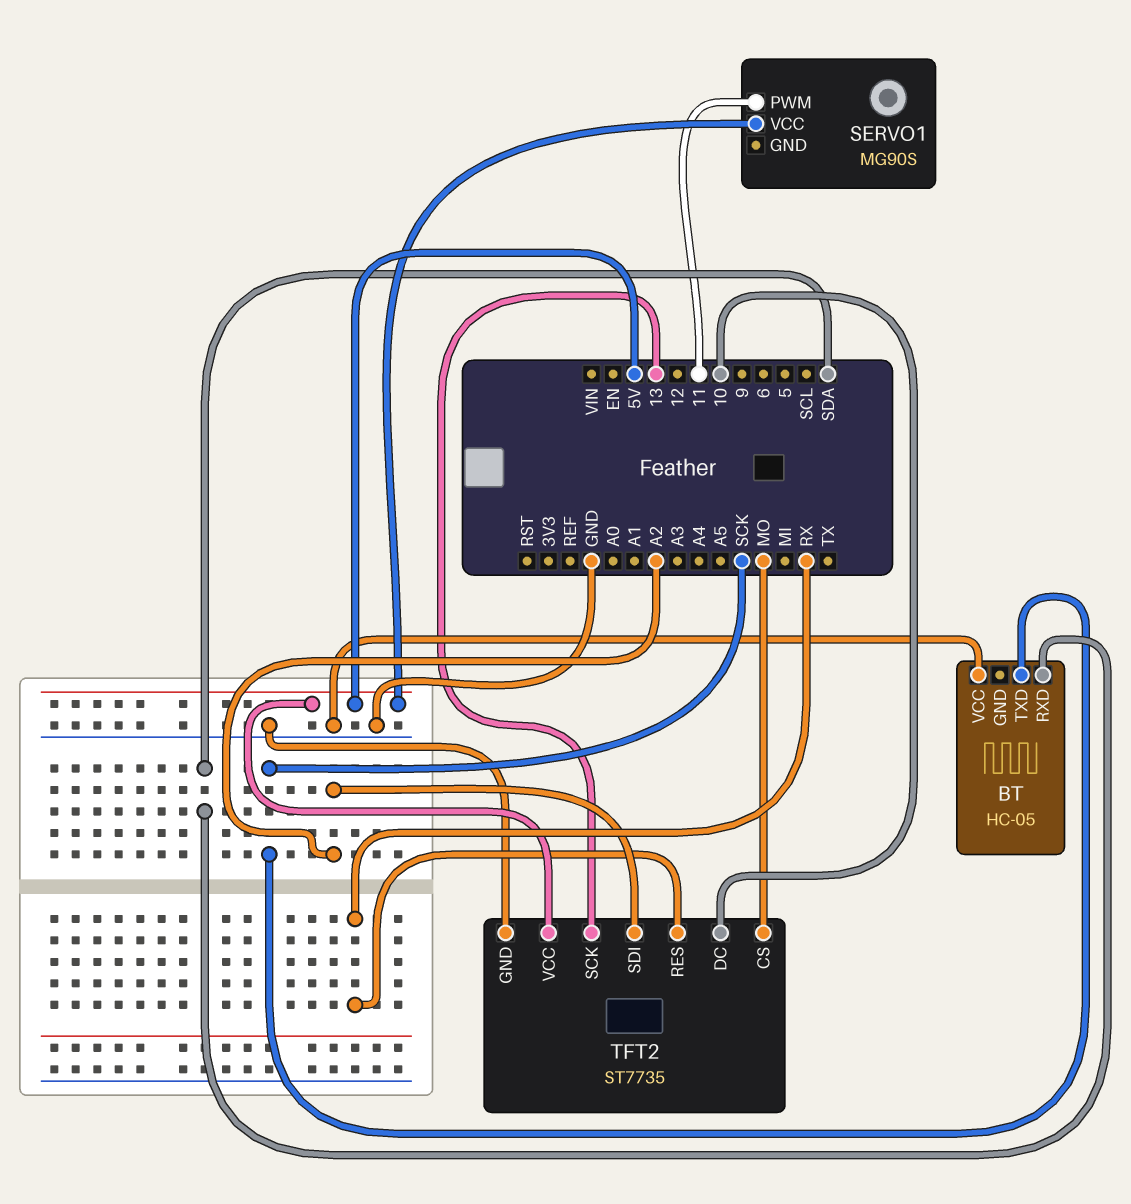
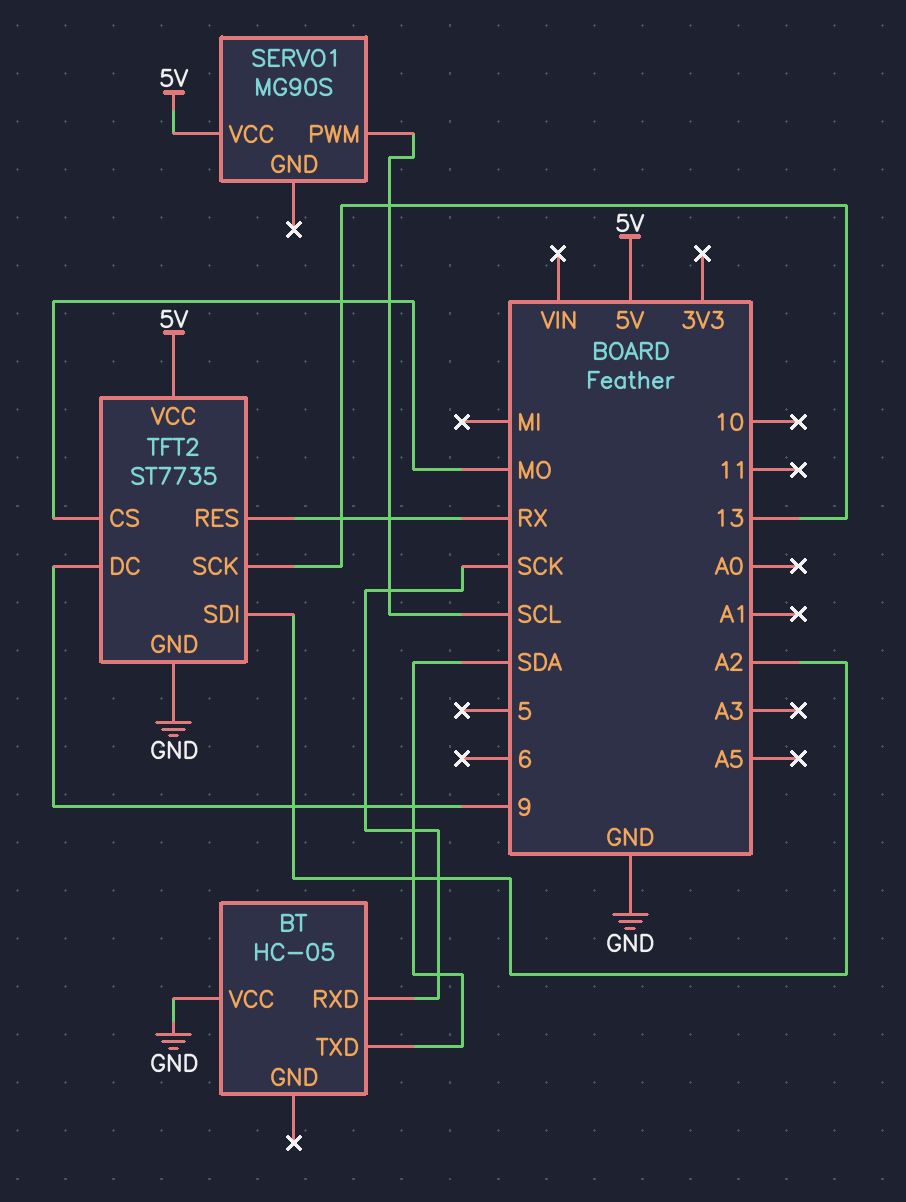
BT pin RXD: SDA -> SCK
BT pin TXD: SCK -> SDA
SERVO1 pin PWM: 11 -> SCL
TFT2 pin DC: 10 -> 9

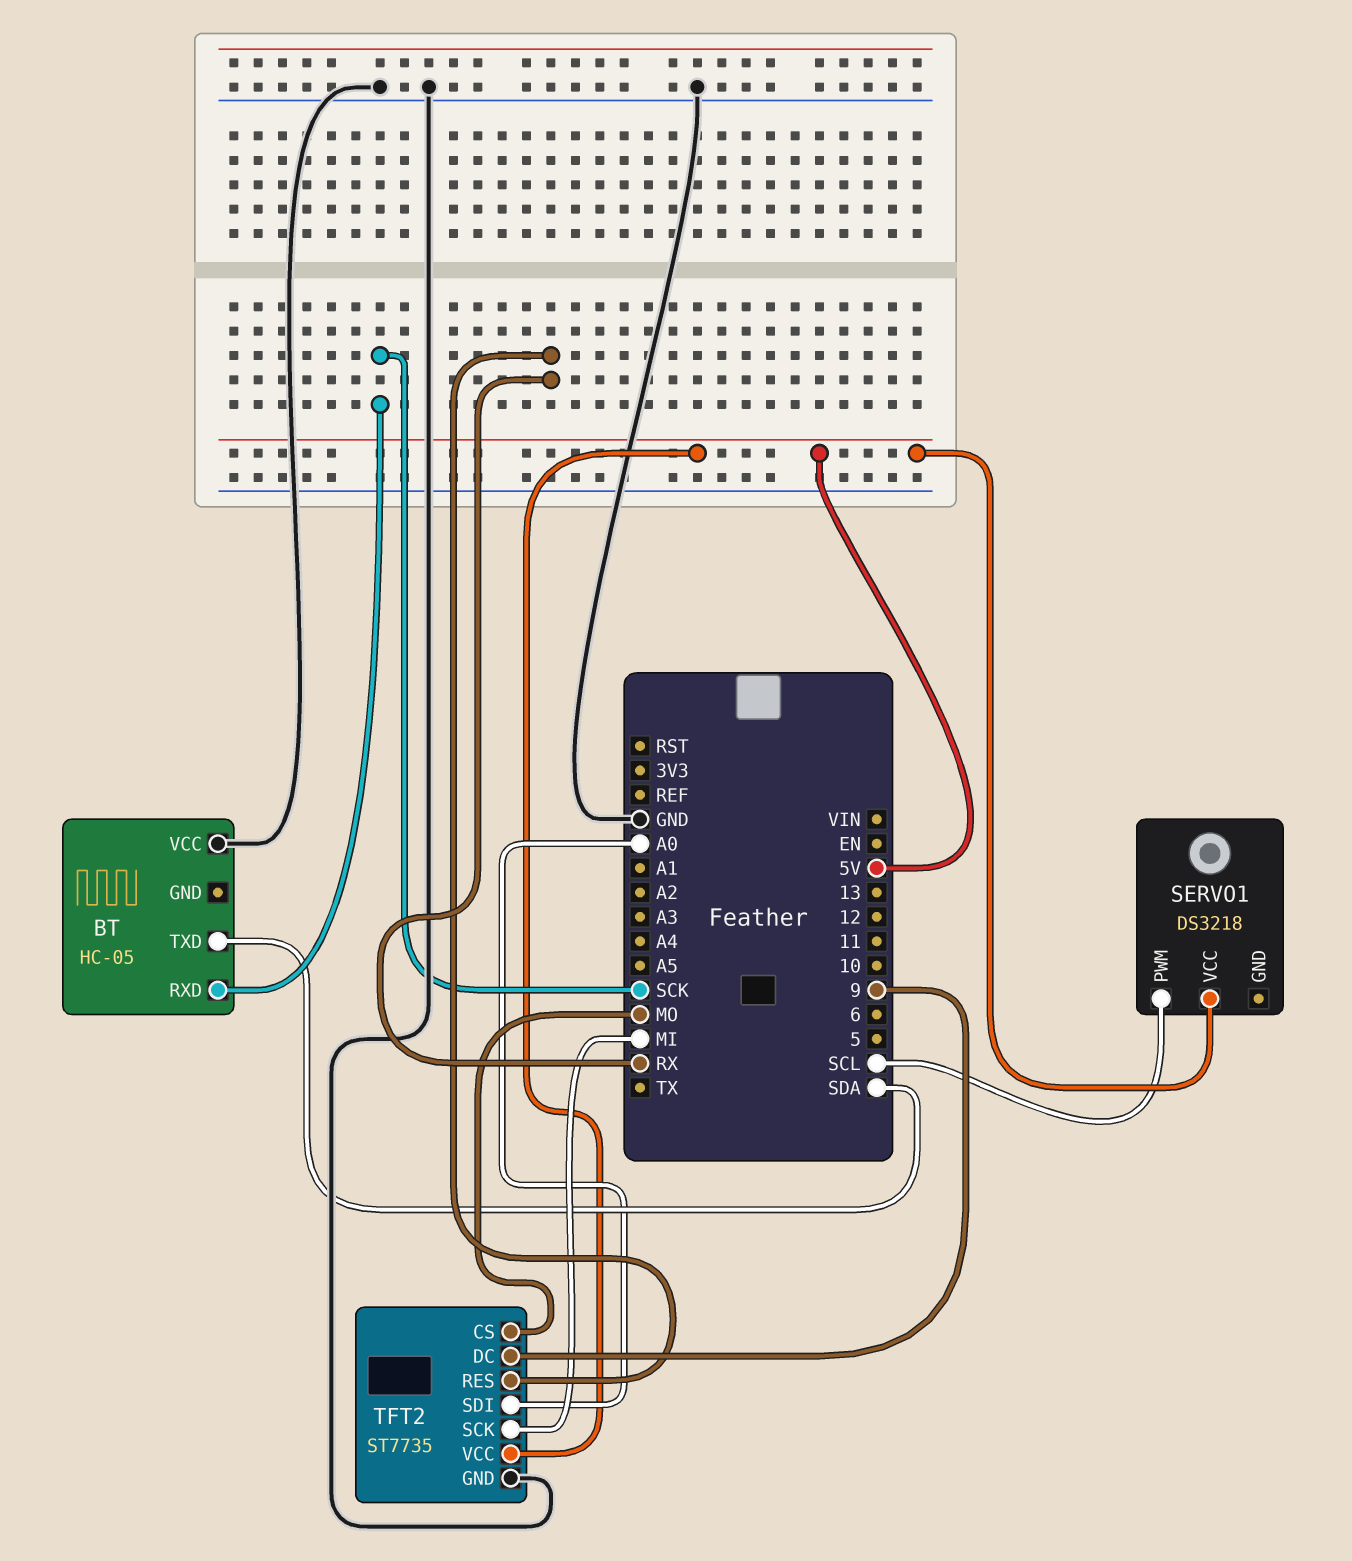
SERVO1: MG90S -> DS3218
TFT2 pin SCK: 13 -> MI
TFT2 pin SDI: A2 -> A0

